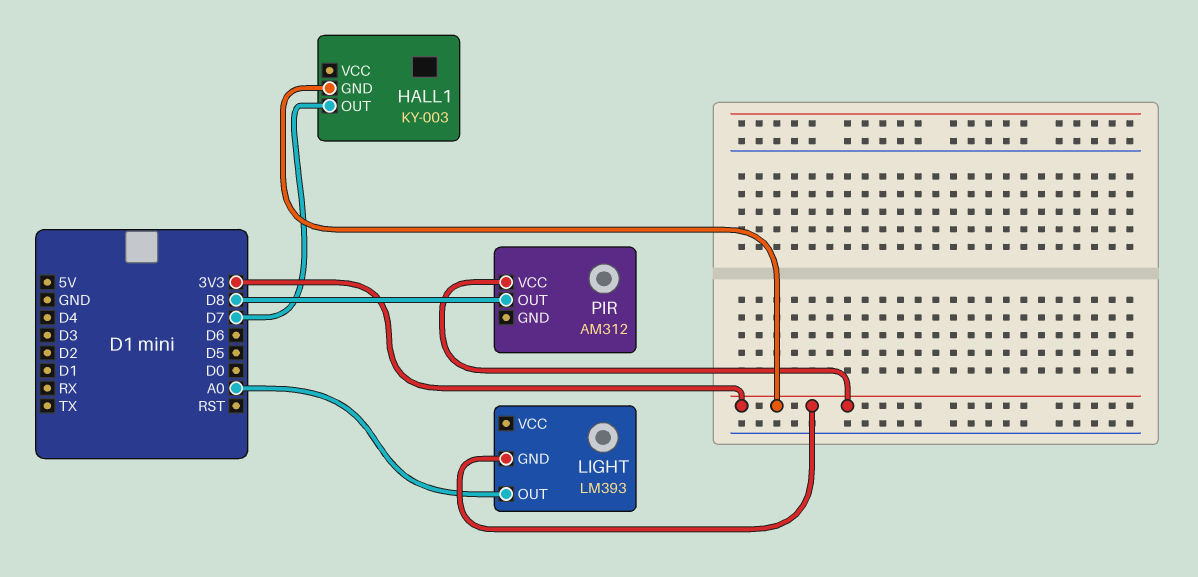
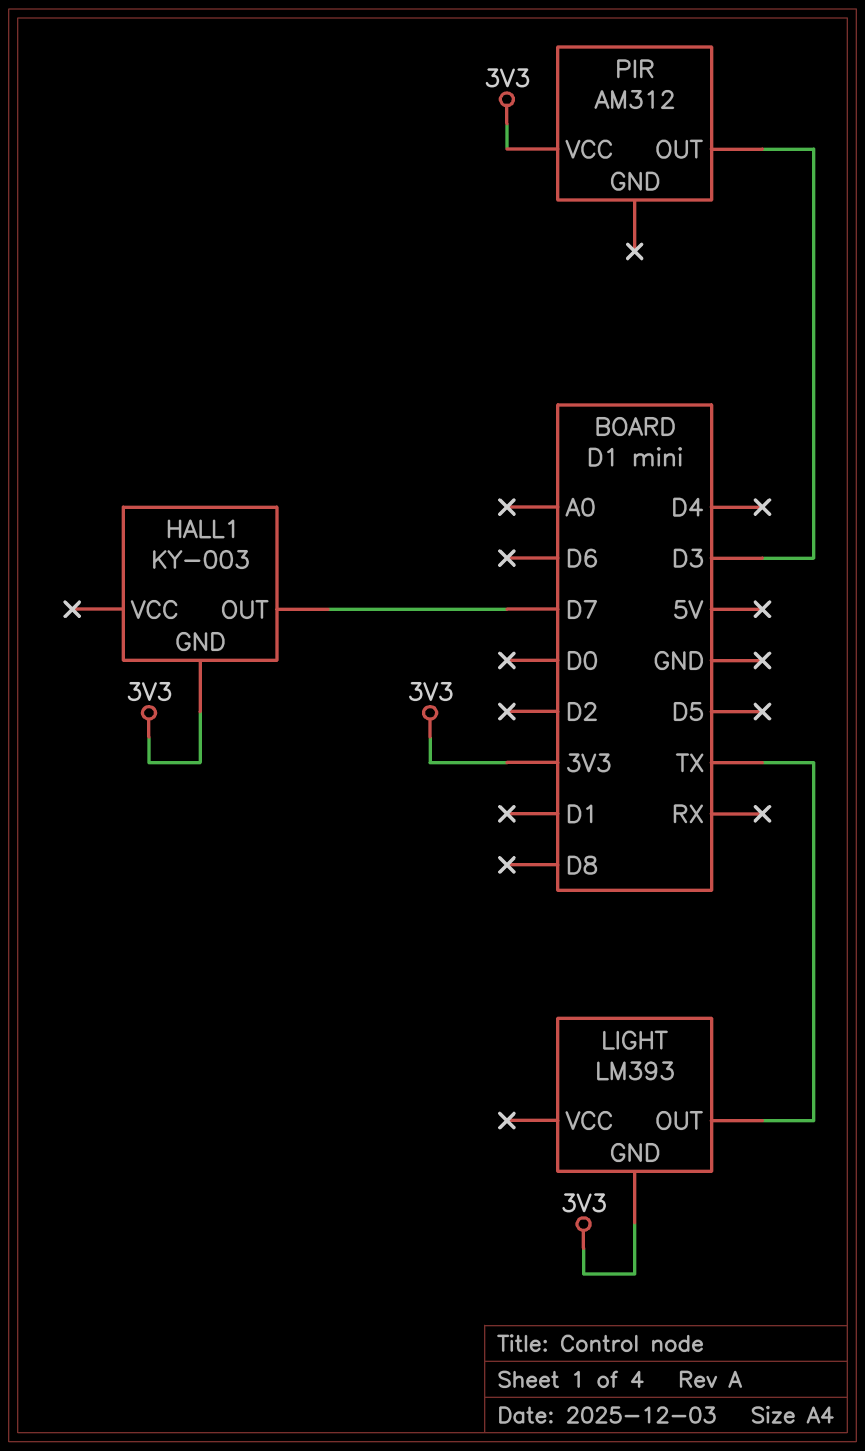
LIGHT pin OUT: A0 -> TX
PIR pin OUT: D8 -> D3

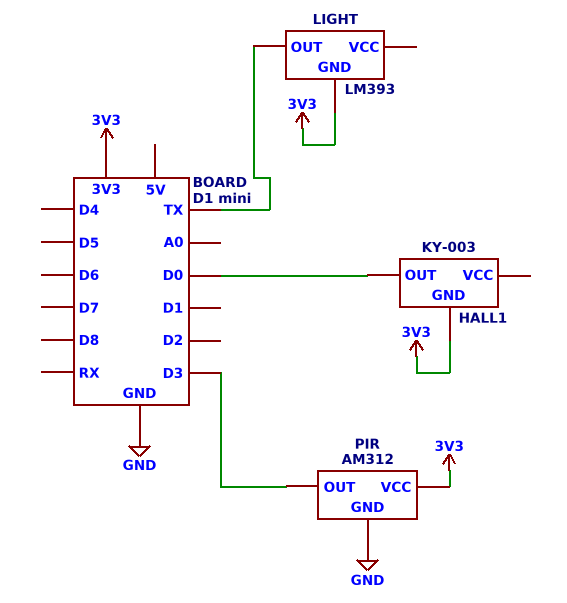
HALL1 pin OUT: D7 -> D0
PIR pin GND: none -> GND

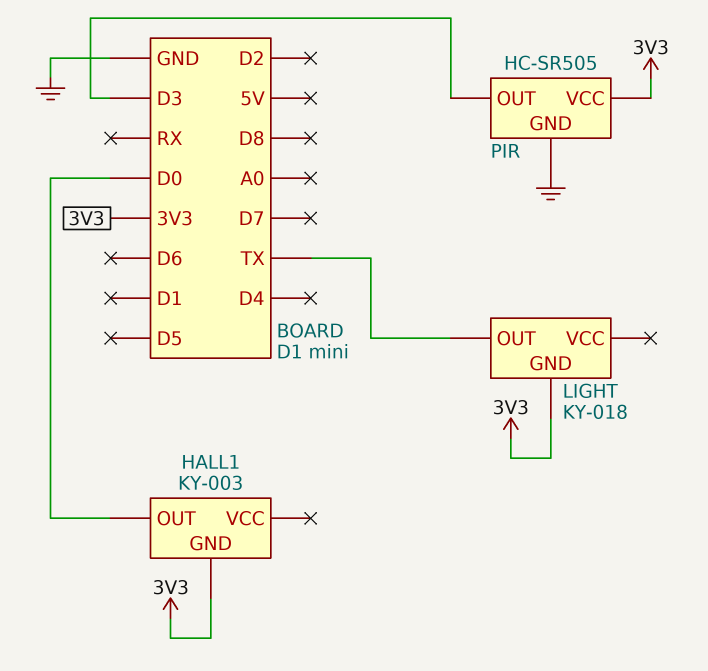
LIGHT: LM393 -> KY-018
PIR: AM312 -> HC-SR505

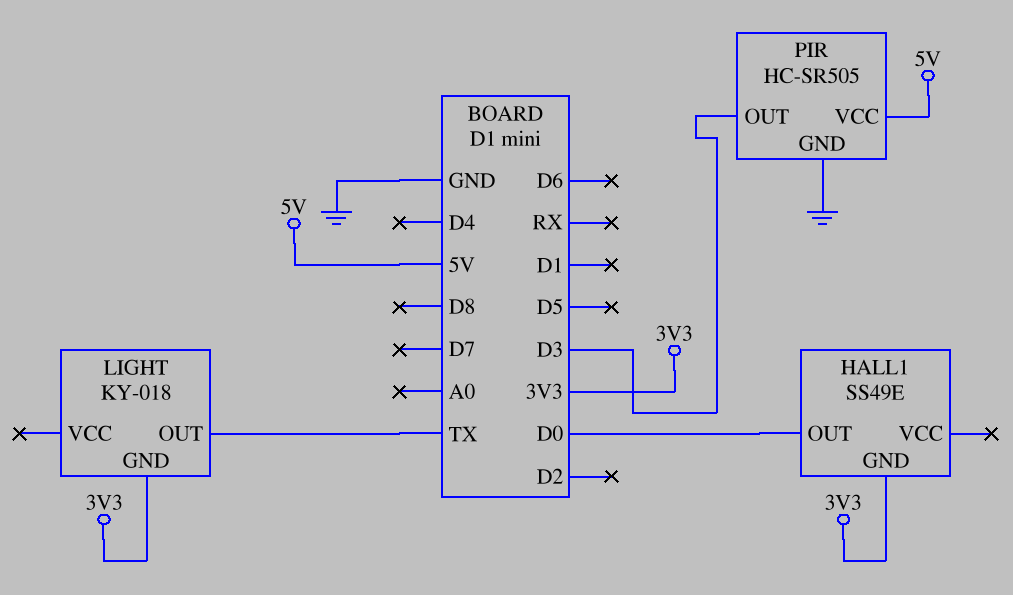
HALL1: KY-003 -> SS49E
PIR pin VCC: 3V3 -> 5V

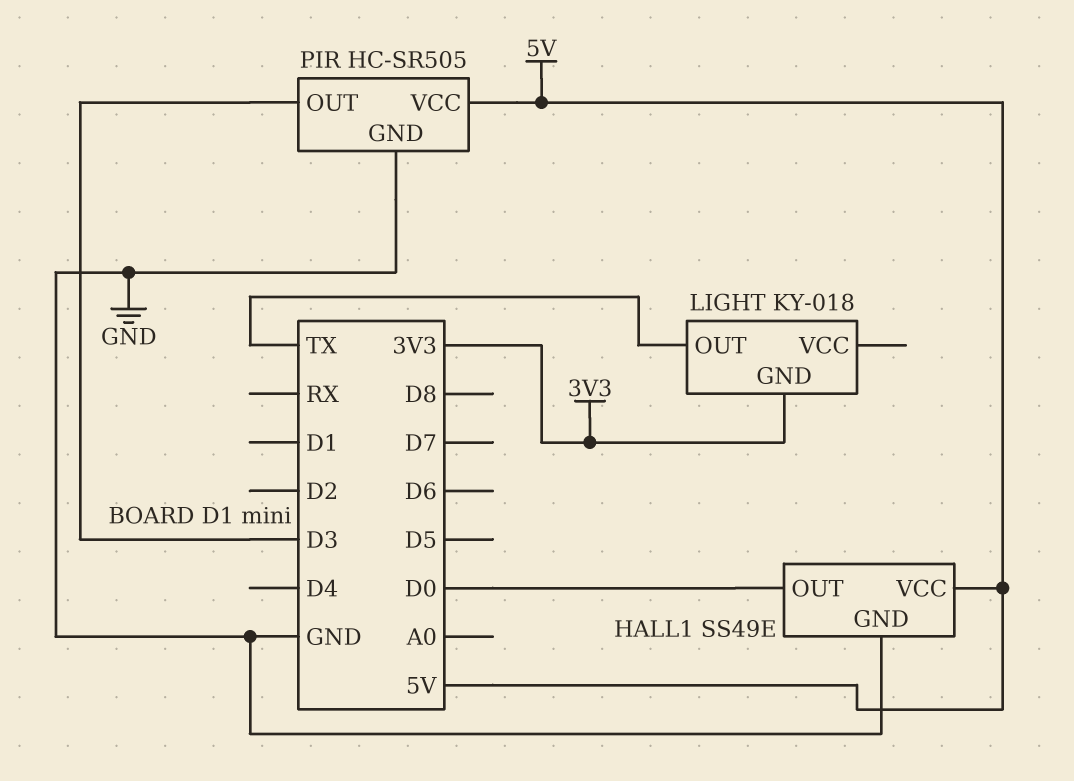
HALL1 pin GND: 3V3 -> GND
HALL1 pin VCC: none -> 5V

